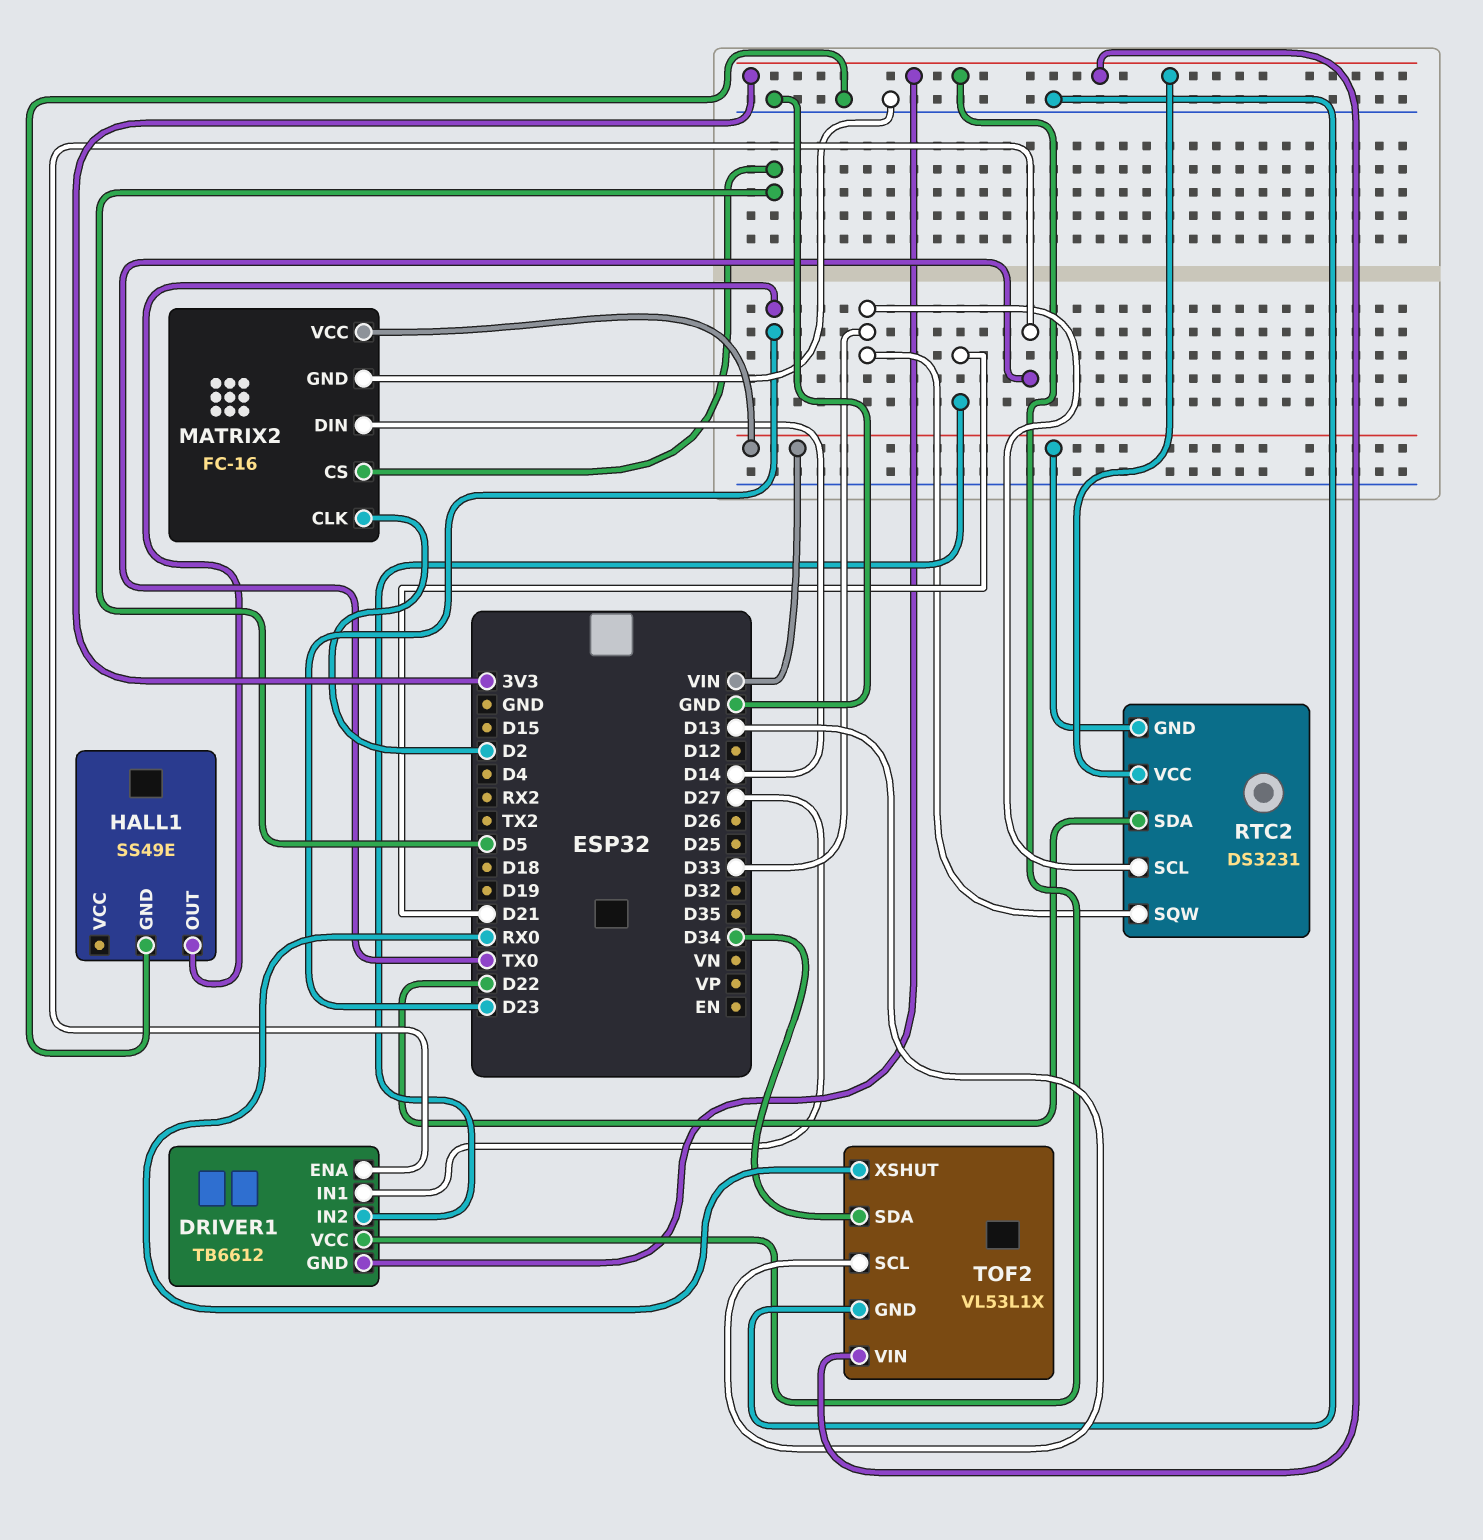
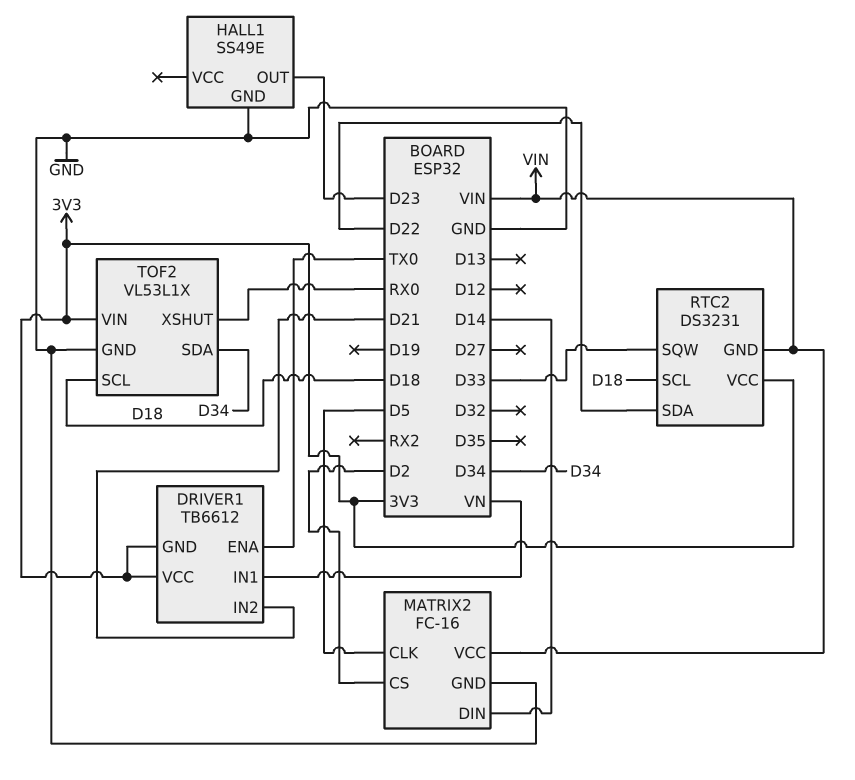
DRIVER1 pin IN1: D27 -> VN
MATRIX2 pin CLK: D2 -> D5
MATRIX2 pin CS: D5 -> D2
RTC2 pin SCL: D33 -> D18
TOF2 pin SCL: D13 -> D18

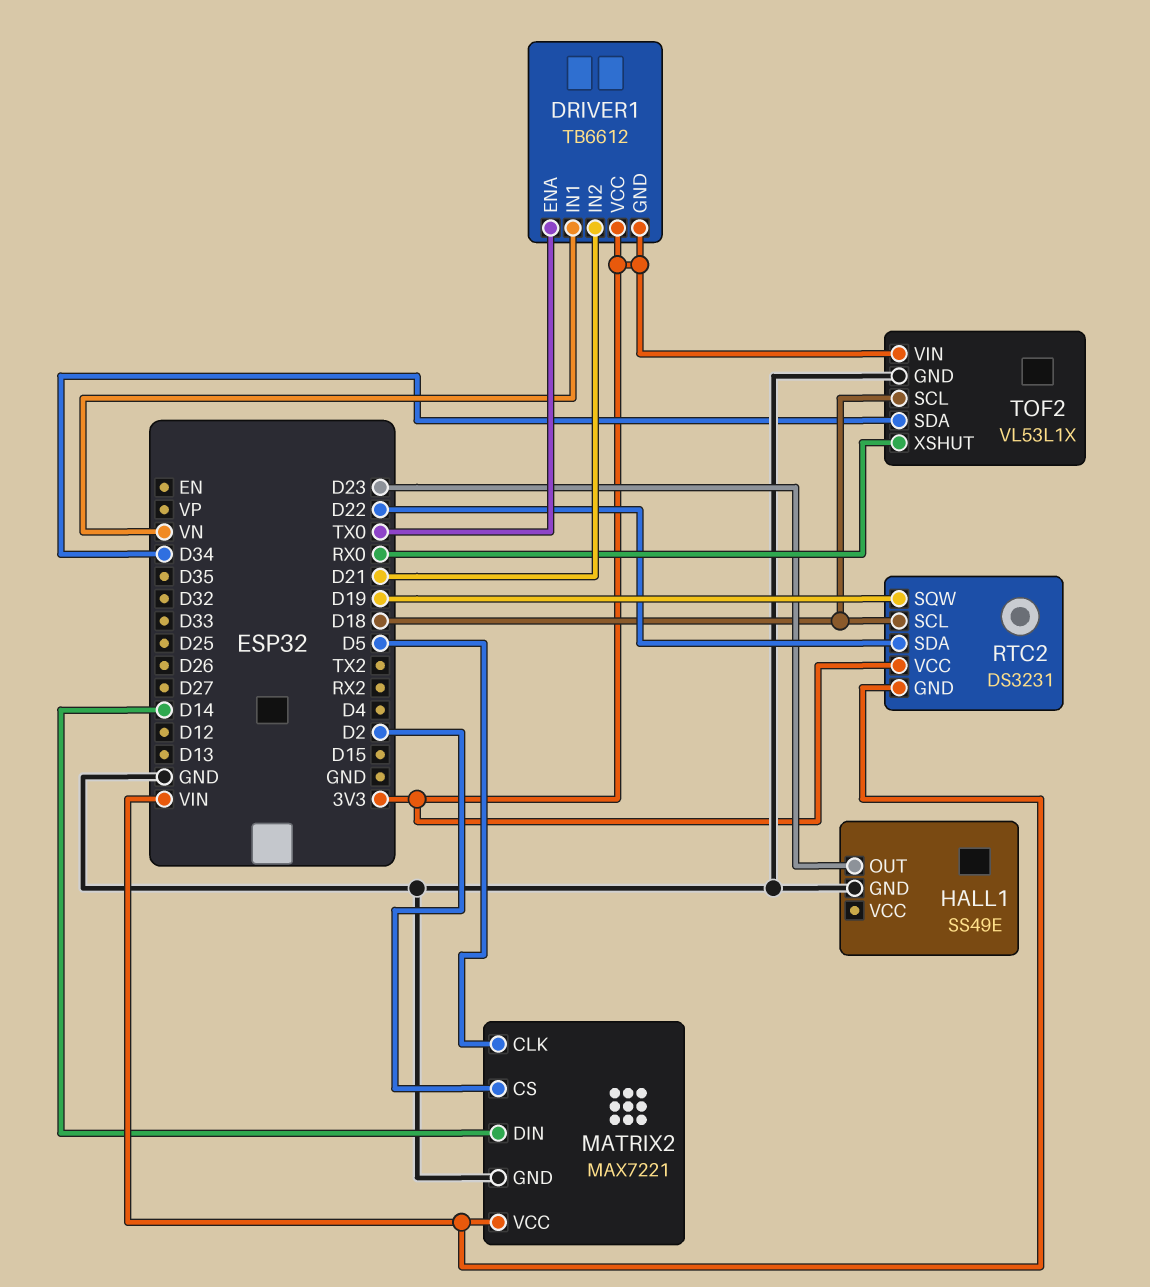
MATRIX2: FC-16 -> MAX7221
RTC2 pin SQW: D33 -> D19

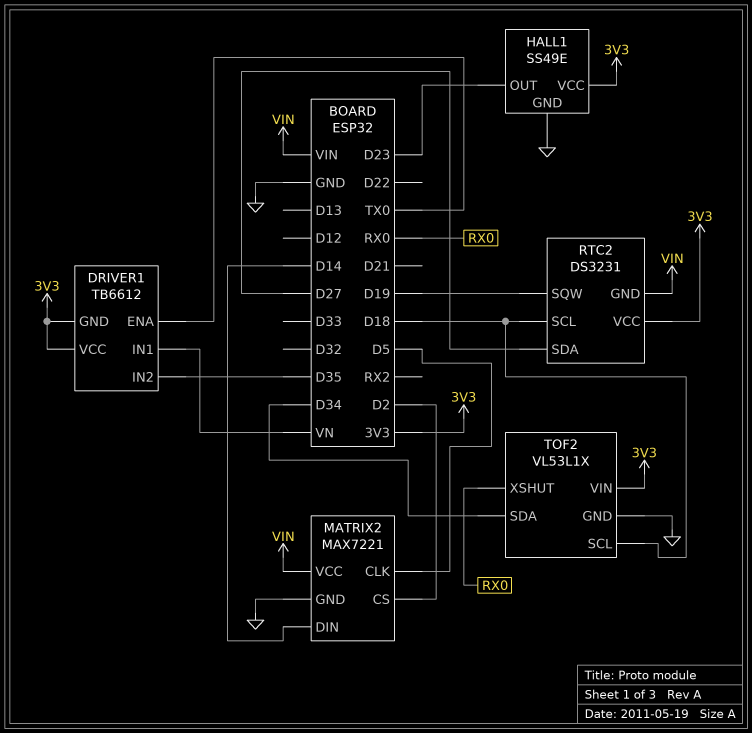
DRIVER1 pin IN2: D21 -> D35
HALL1 pin VCC: none -> 3V3
RTC2 pin SDA: D22 -> D27

